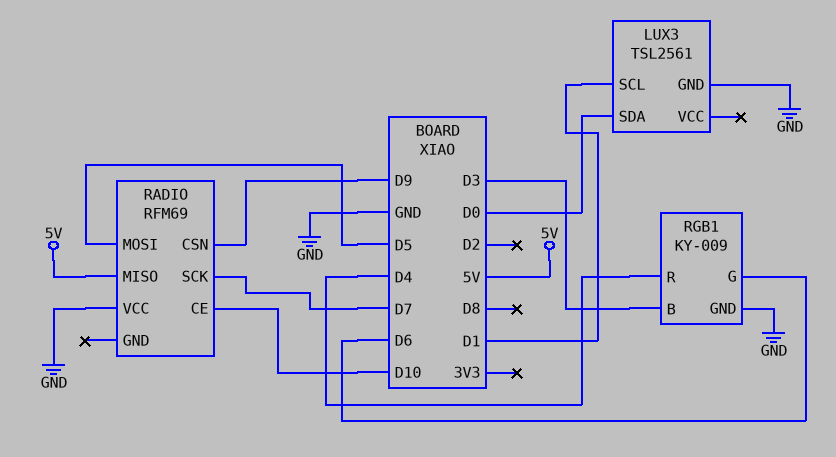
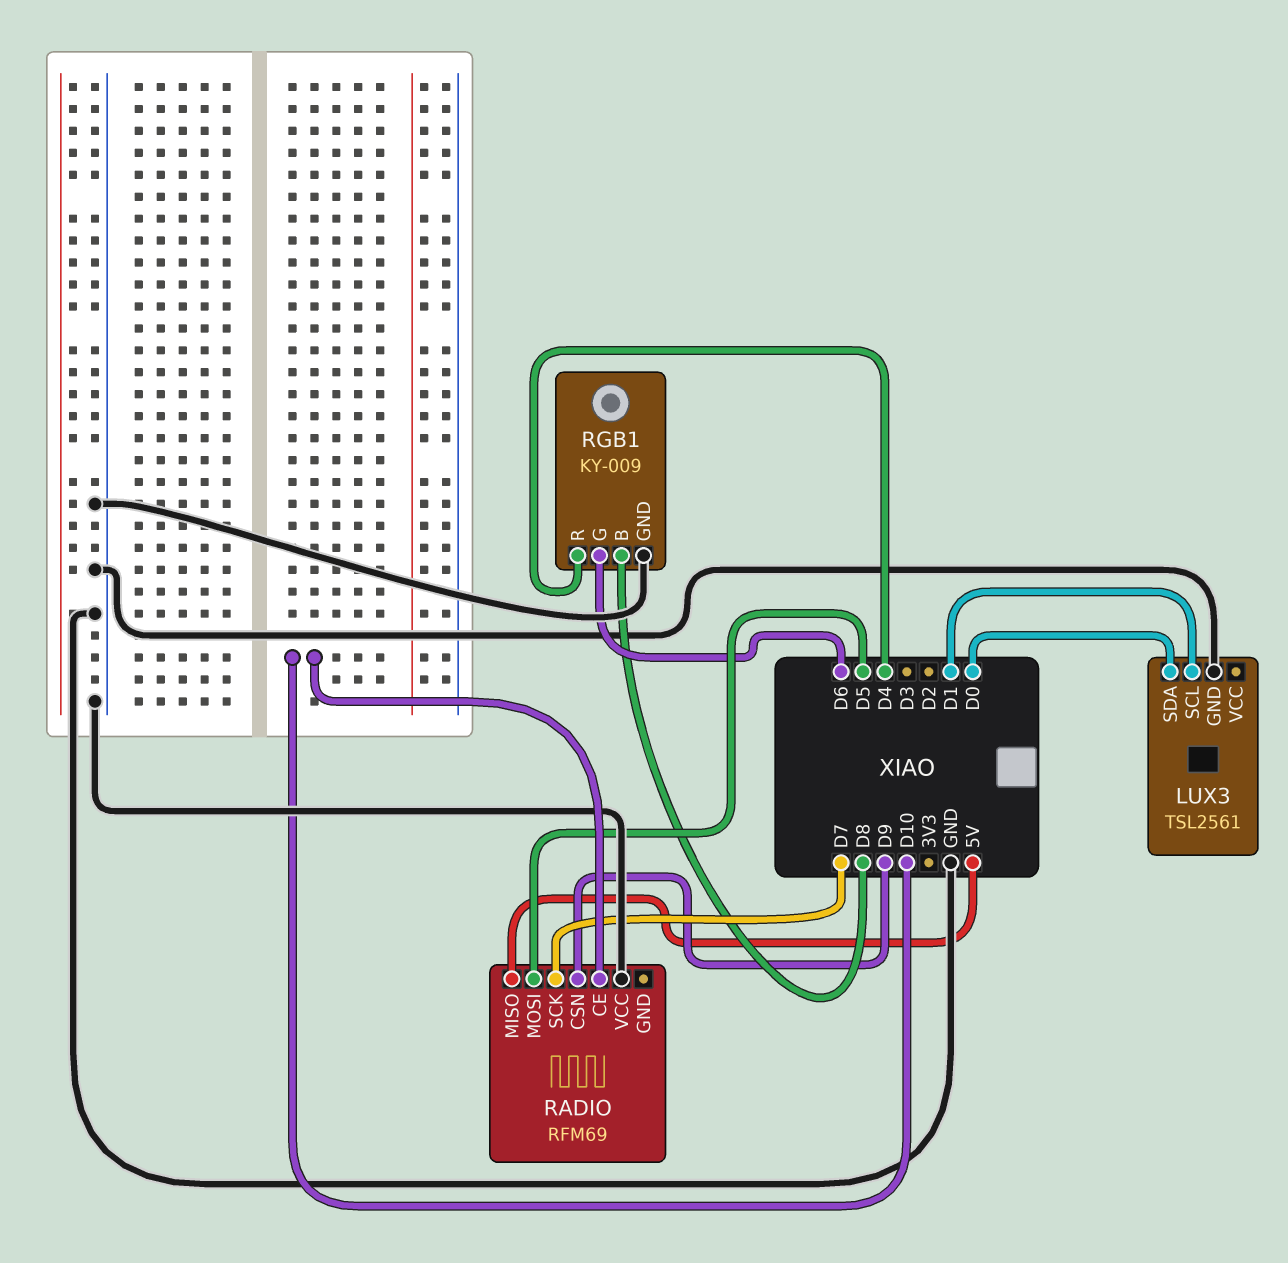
RGB1 pin B: D3 -> D8

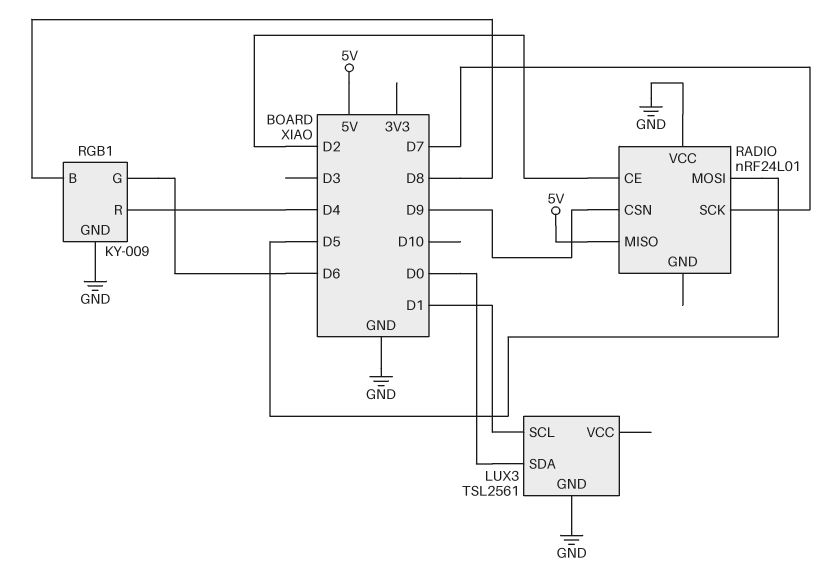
RADIO: RFM69 -> nRF24L01
RADIO pin CE: D10 -> D2

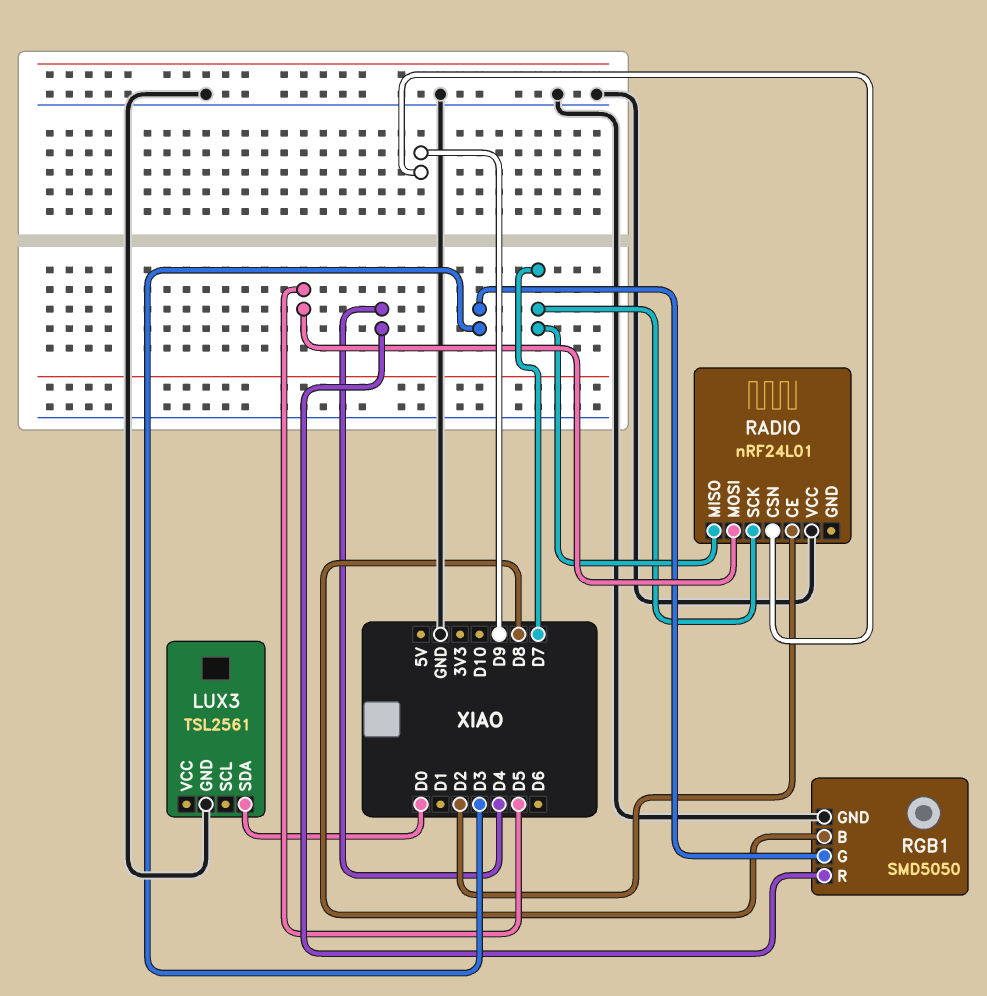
LUX3 pin SCL: D1 -> none
RADIO pin MISO: 5V -> D7
RGB1: KY-009 -> SMD5050
RGB1 pin G: D6 -> D3

